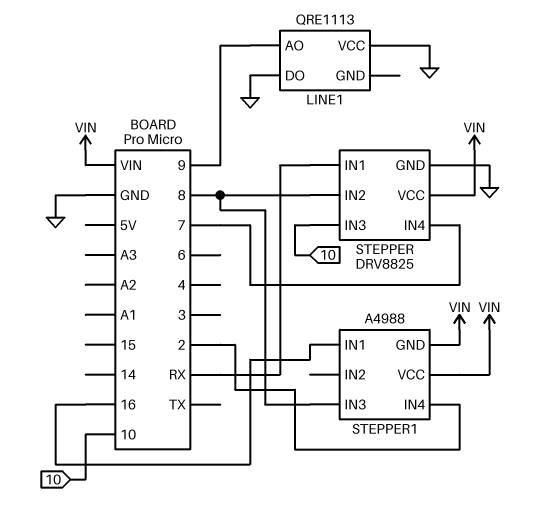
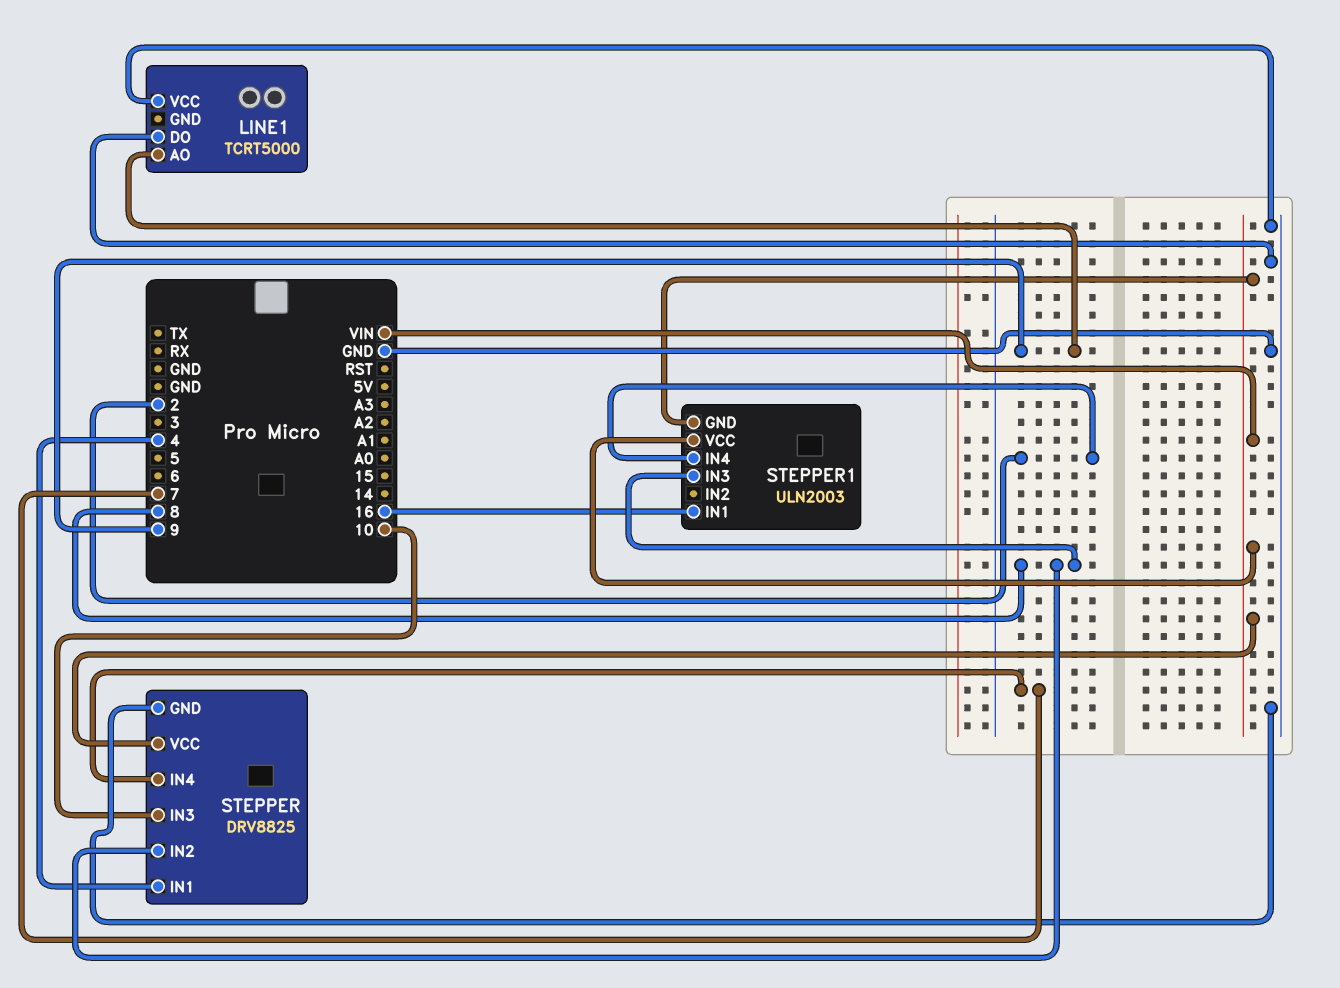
LINE1: QRE1113 -> TCRT5000
STEPPER pin IN1: RX -> 4
STEPPER1: A4988 -> ULN2003

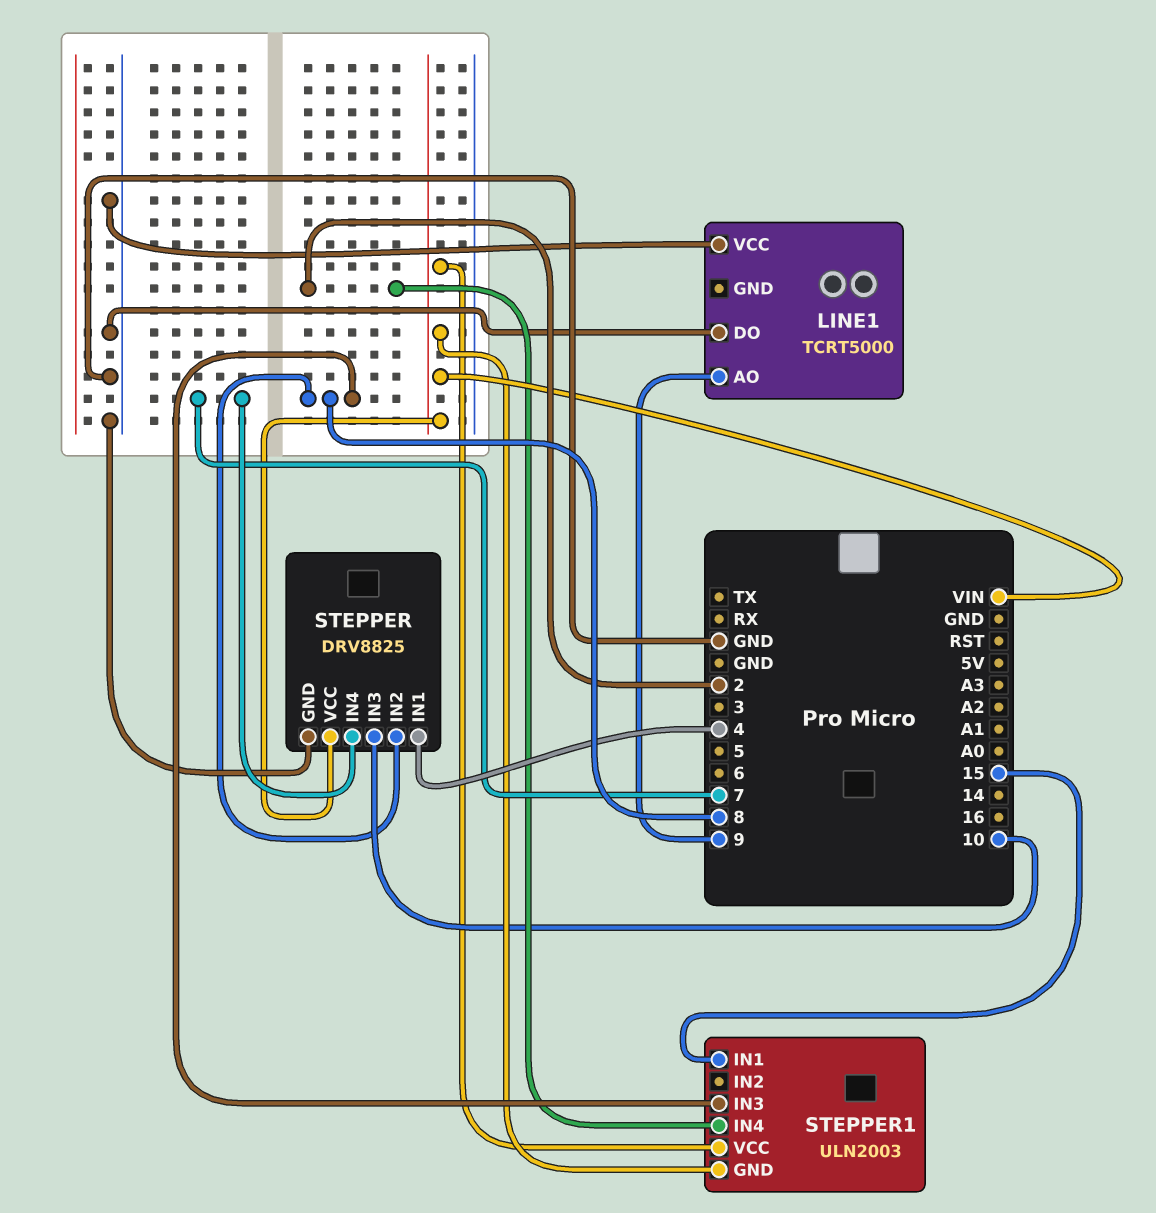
STEPPER1 pin IN1: 16 -> 15

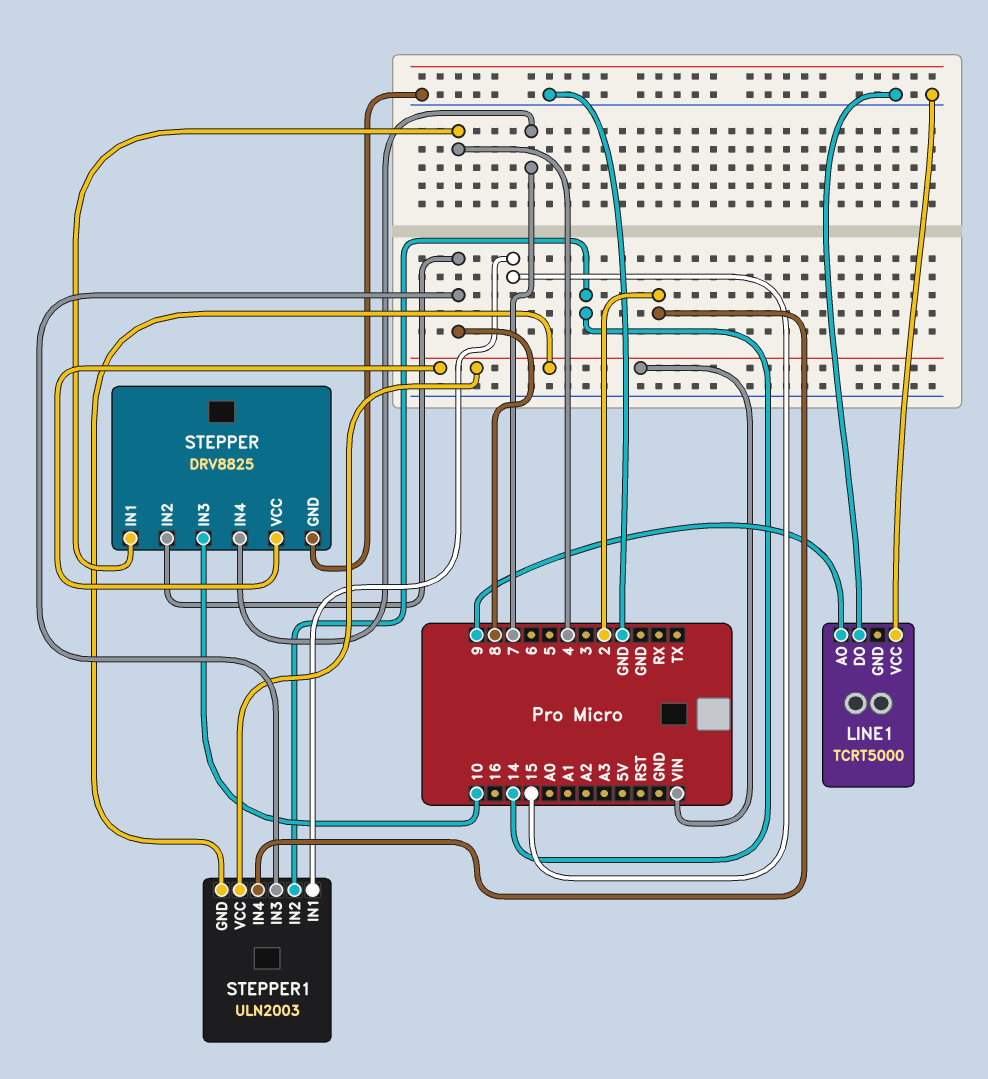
STEPPER1 pin IN2: none -> 14

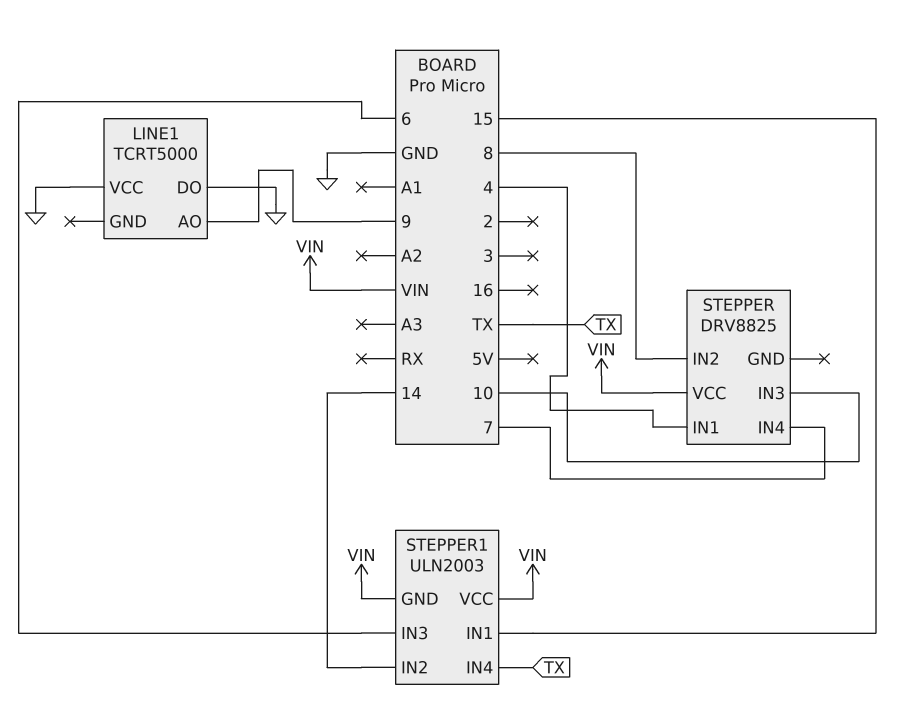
STEPPER pin GND: GND -> none
STEPPER1 pin IN3: 8 -> 6
STEPPER1 pin IN4: 2 -> TX

